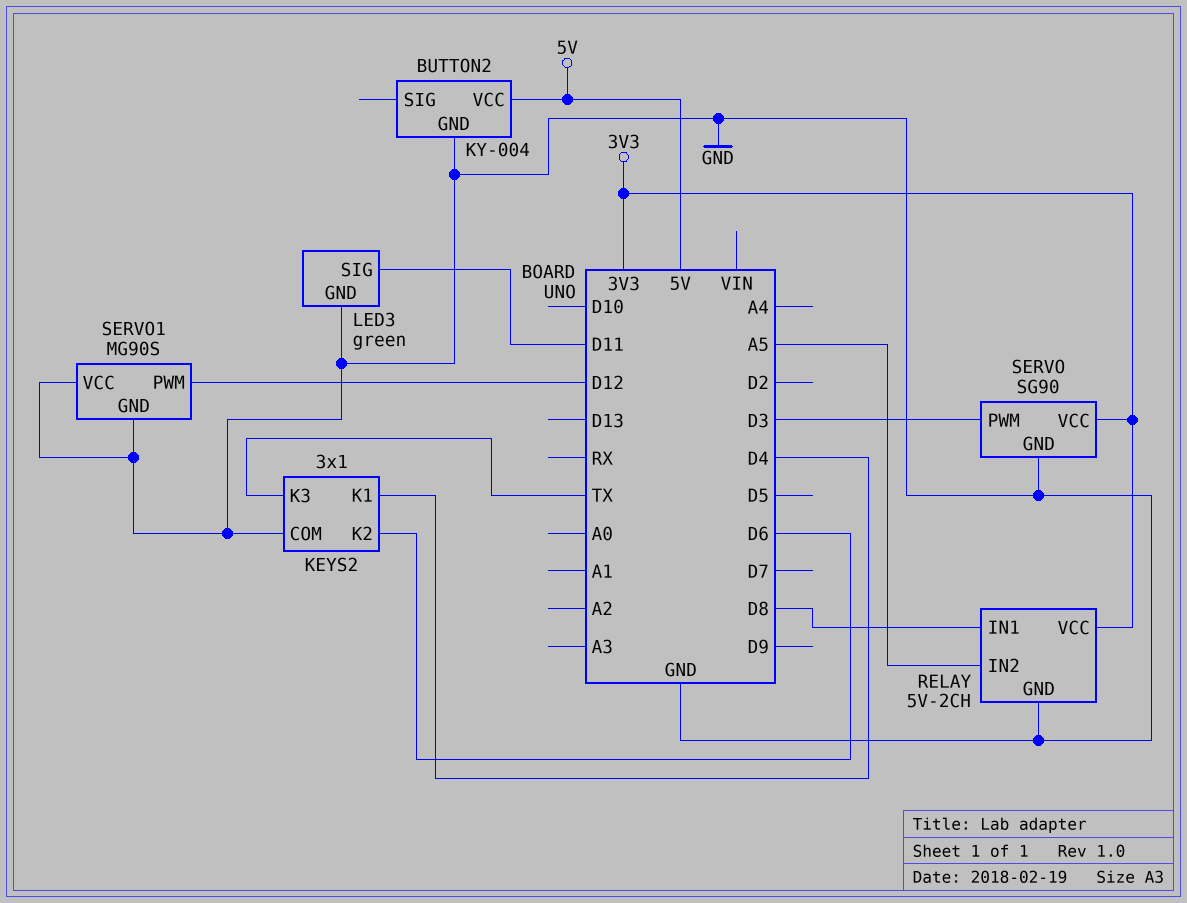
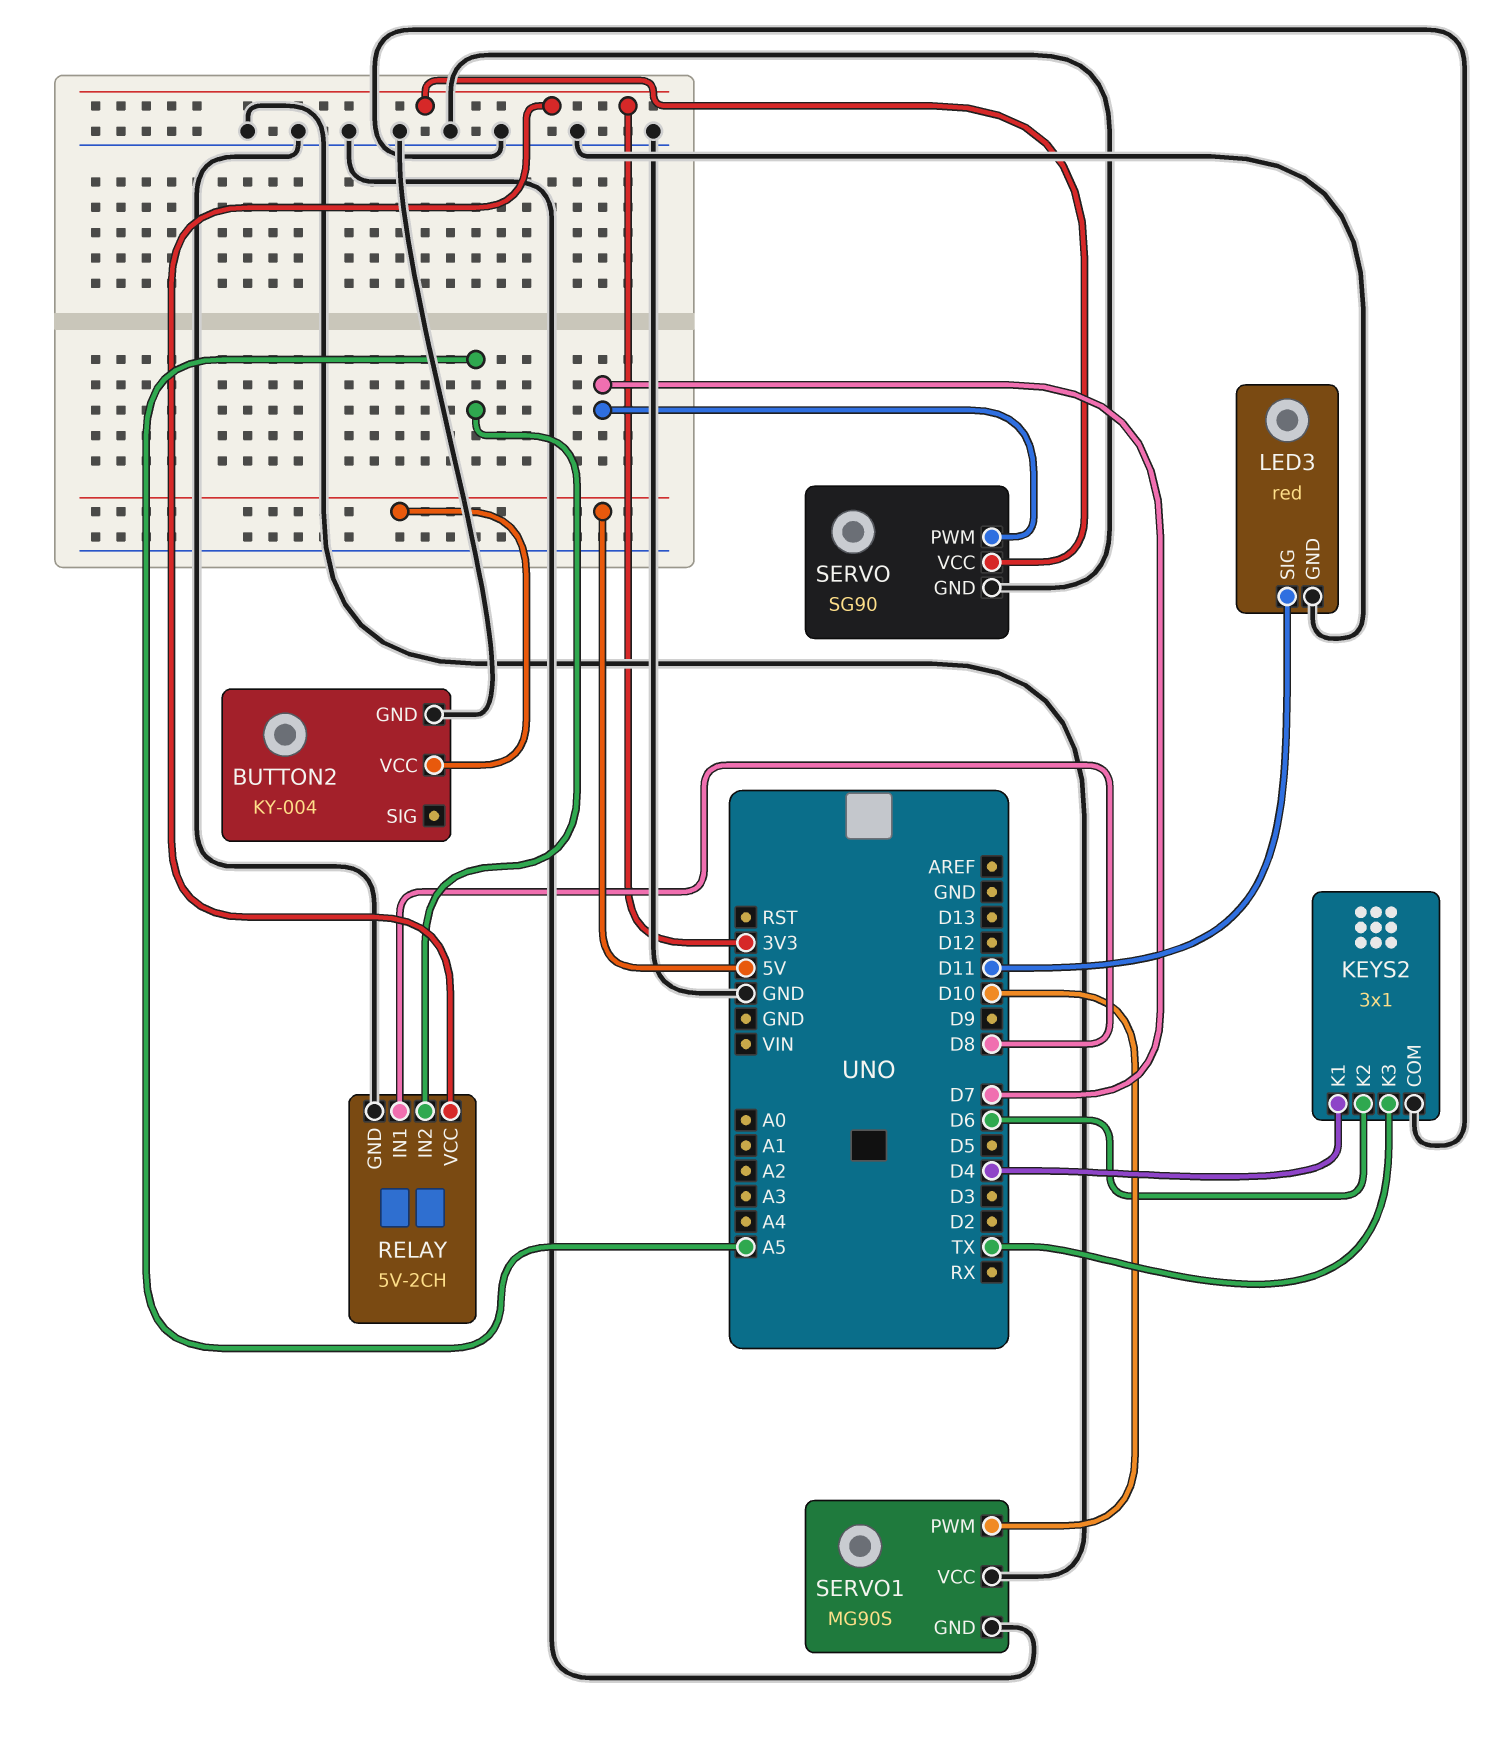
LED3: green -> red
SERVO pin PWM: D3 -> D7
SERVO1 pin PWM: D12 -> D10

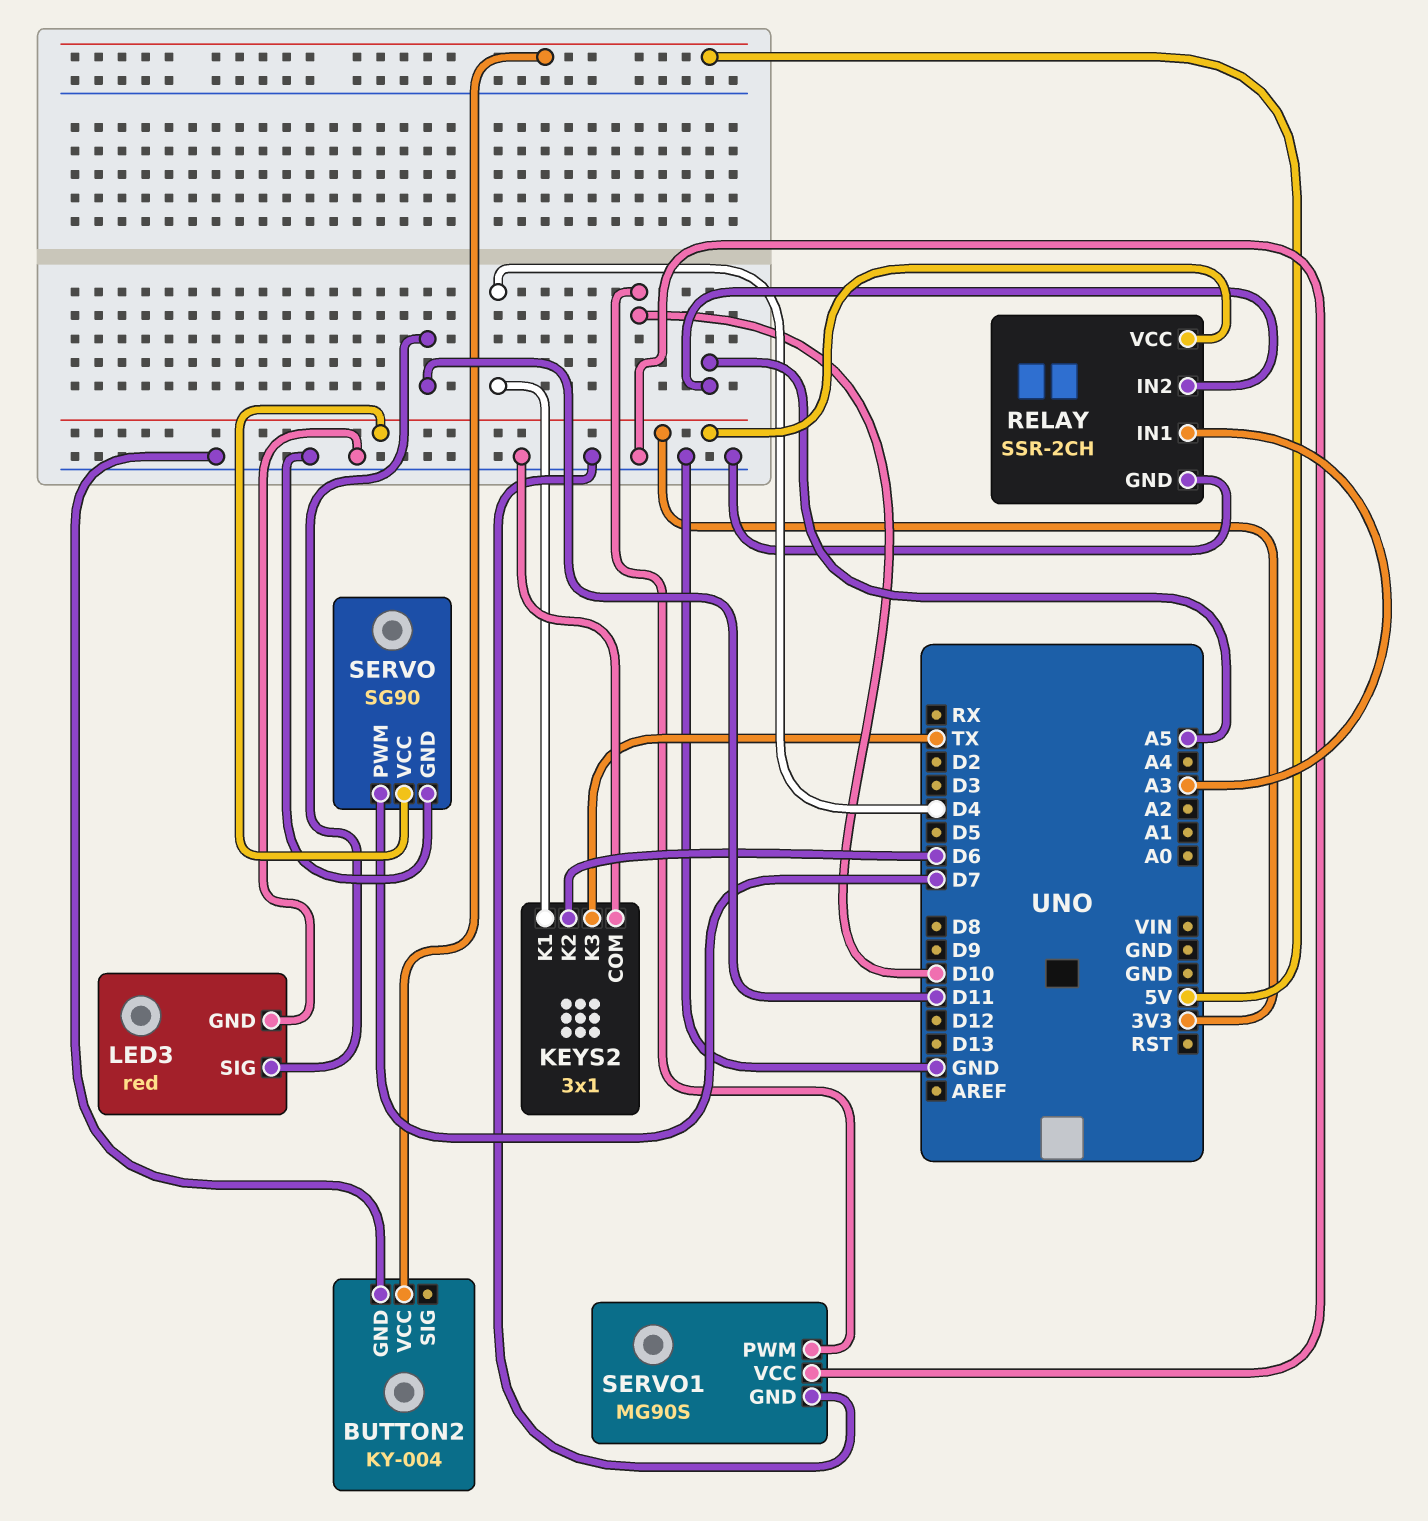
RELAY: 5V-2CH -> SSR-2CH
RELAY pin IN1: D8 -> A3

